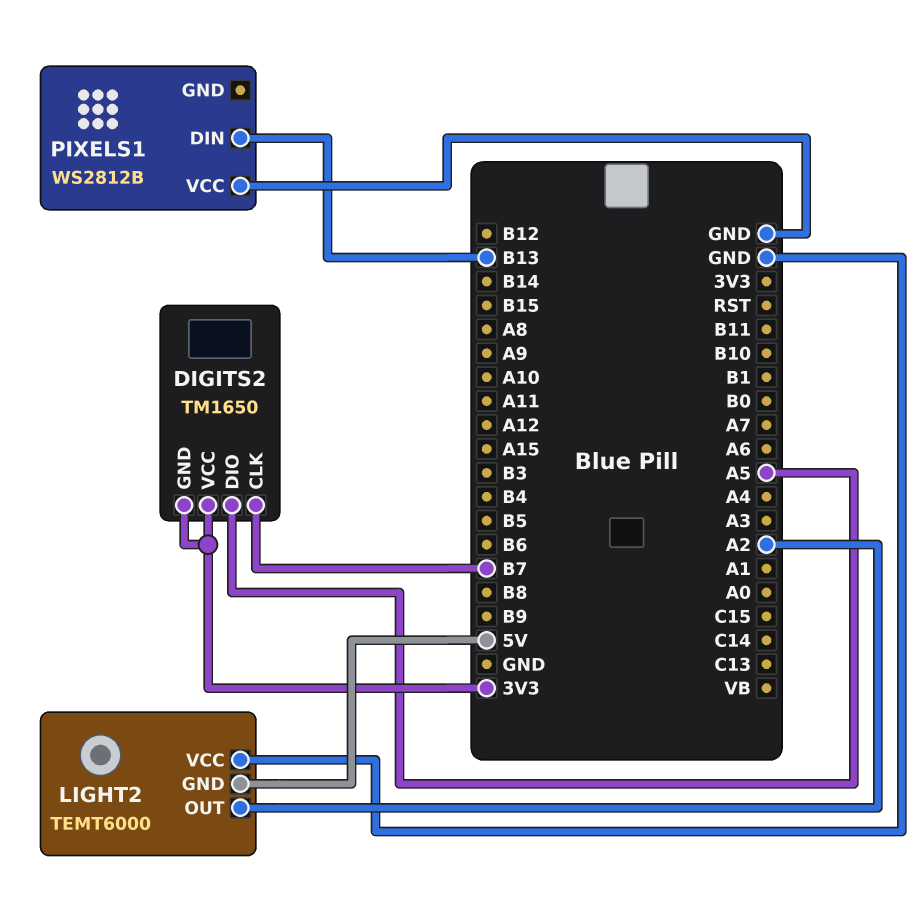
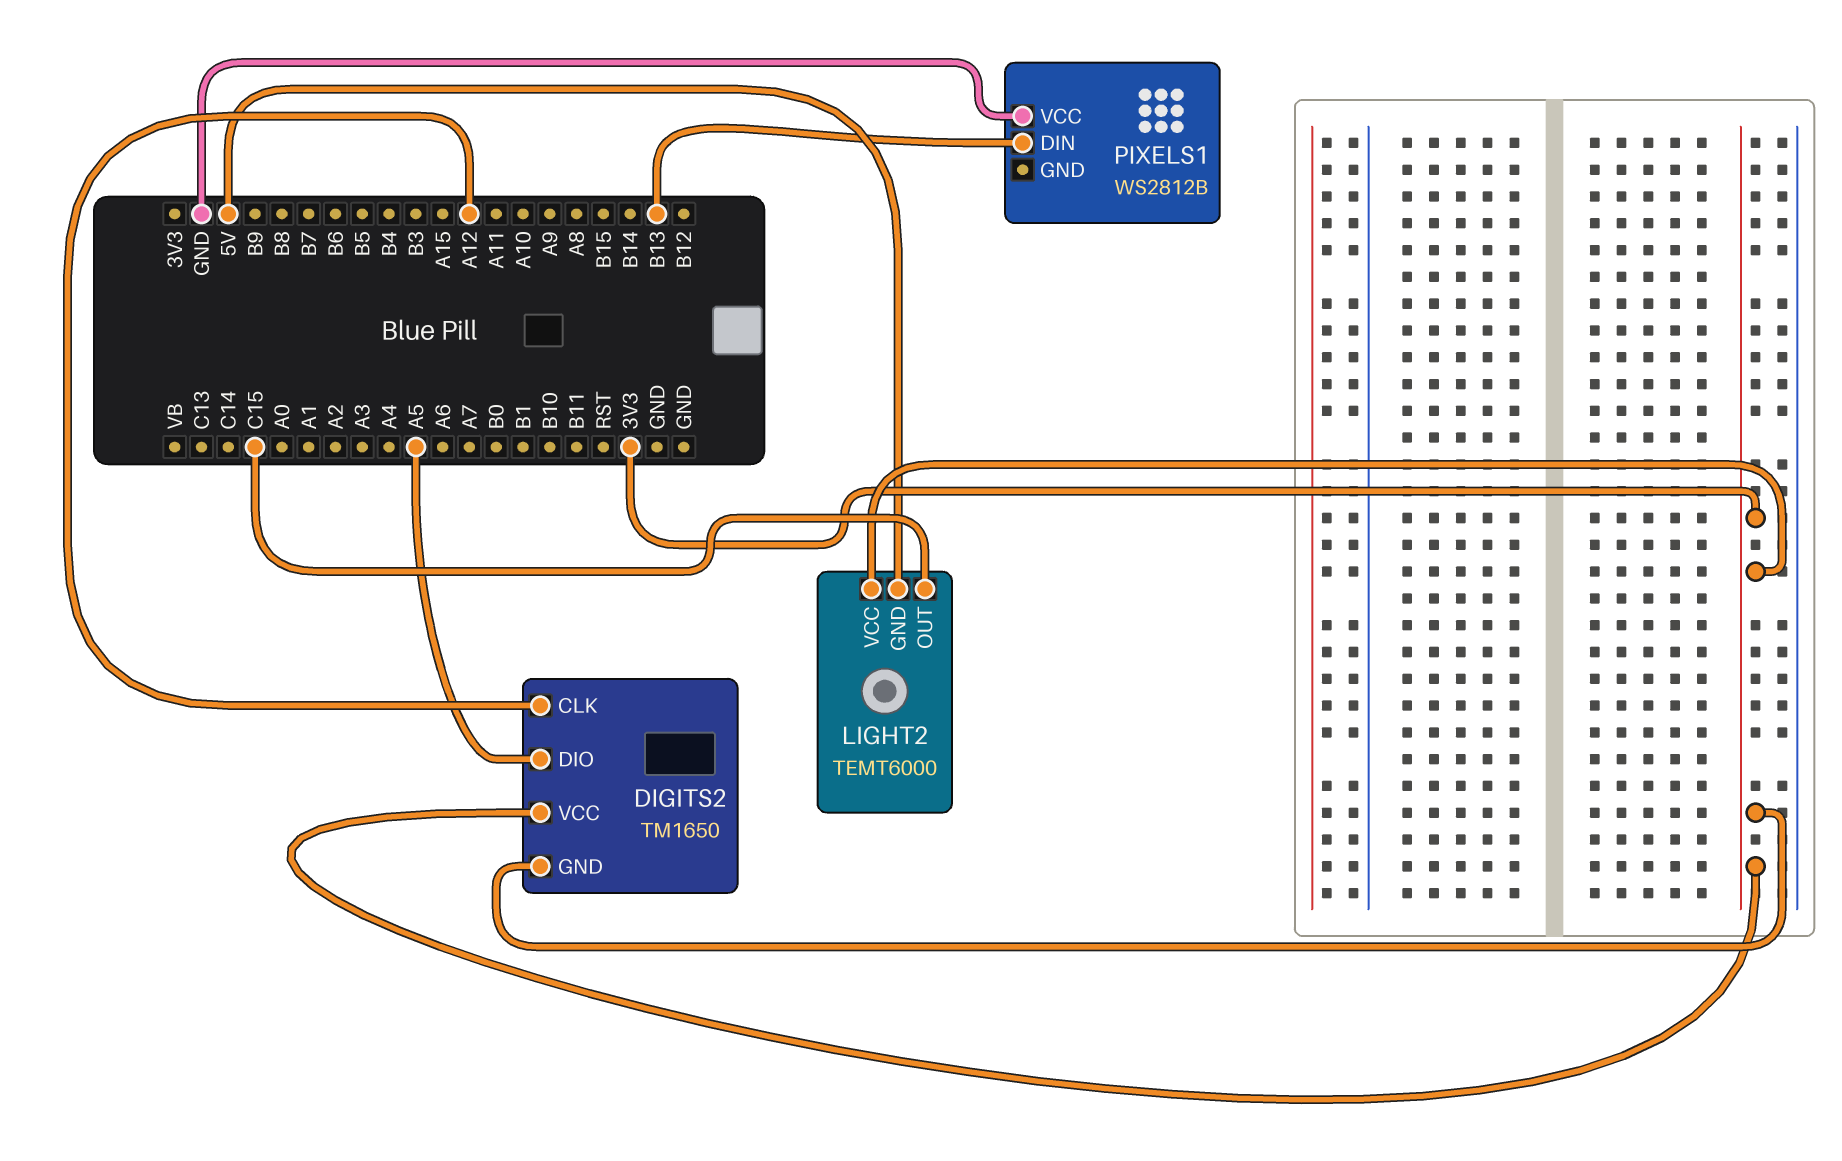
DIGITS2 pin CLK: B7 -> A12
LIGHT2 pin OUT: A2 -> C15
LIGHT2 pin VCC: GND -> 3V3

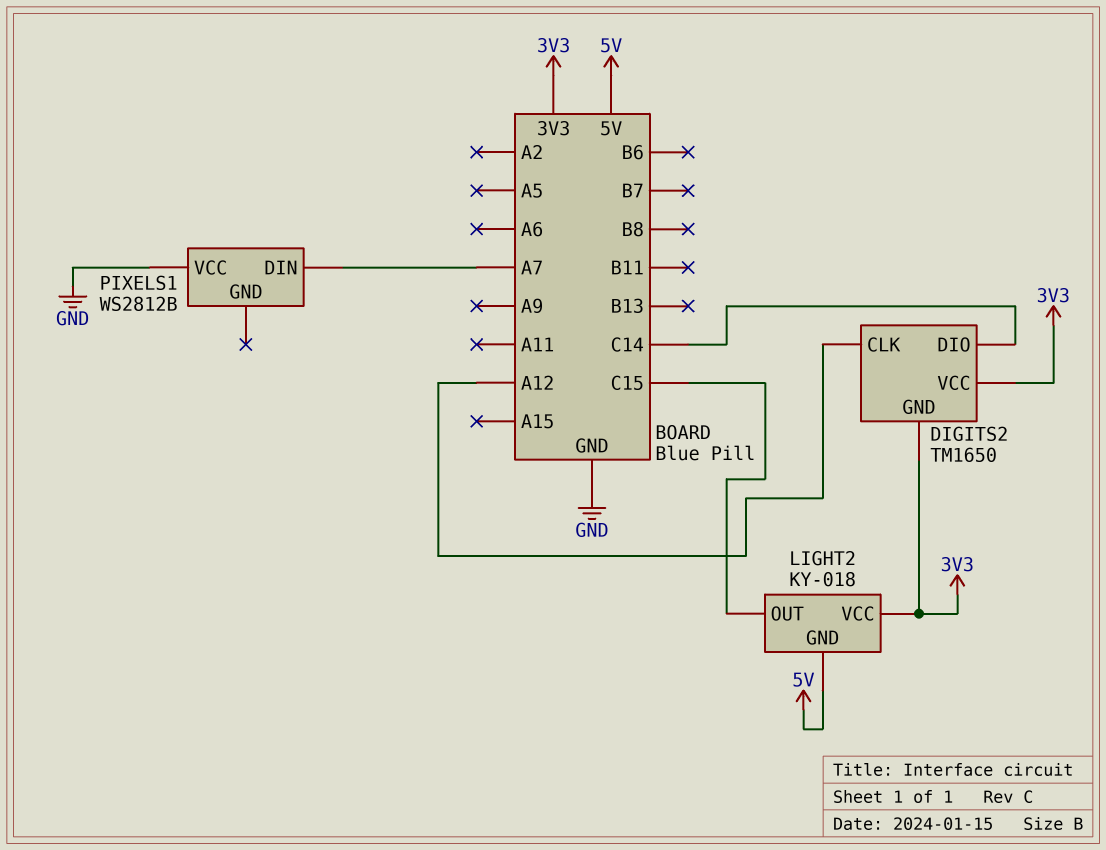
DIGITS2 pin DIO: A5 -> C14
LIGHT2: TEMT6000 -> KY-018
PIXELS1 pin DIN: B13 -> A7

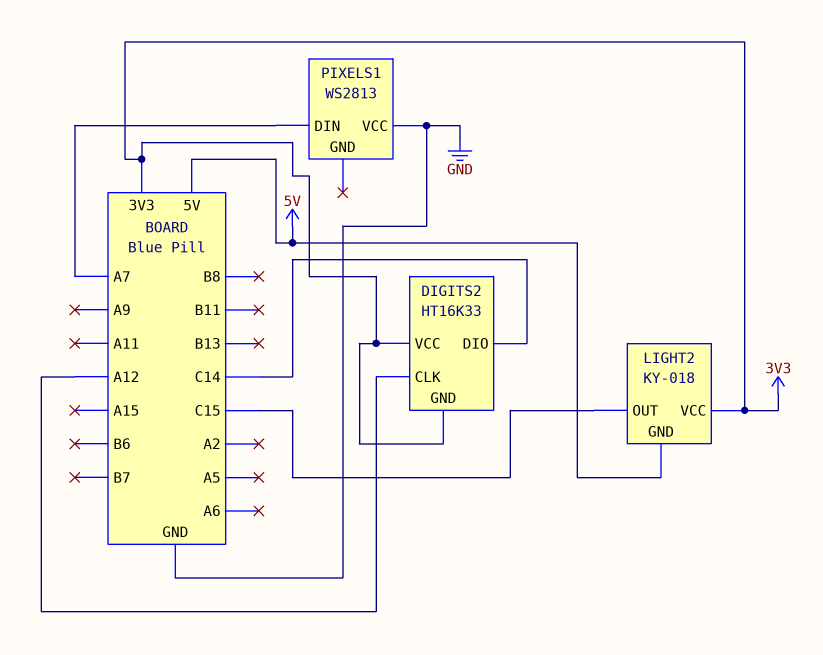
DIGITS2: TM1650 -> HT16K33
PIXELS1: WS2812B -> WS2813

